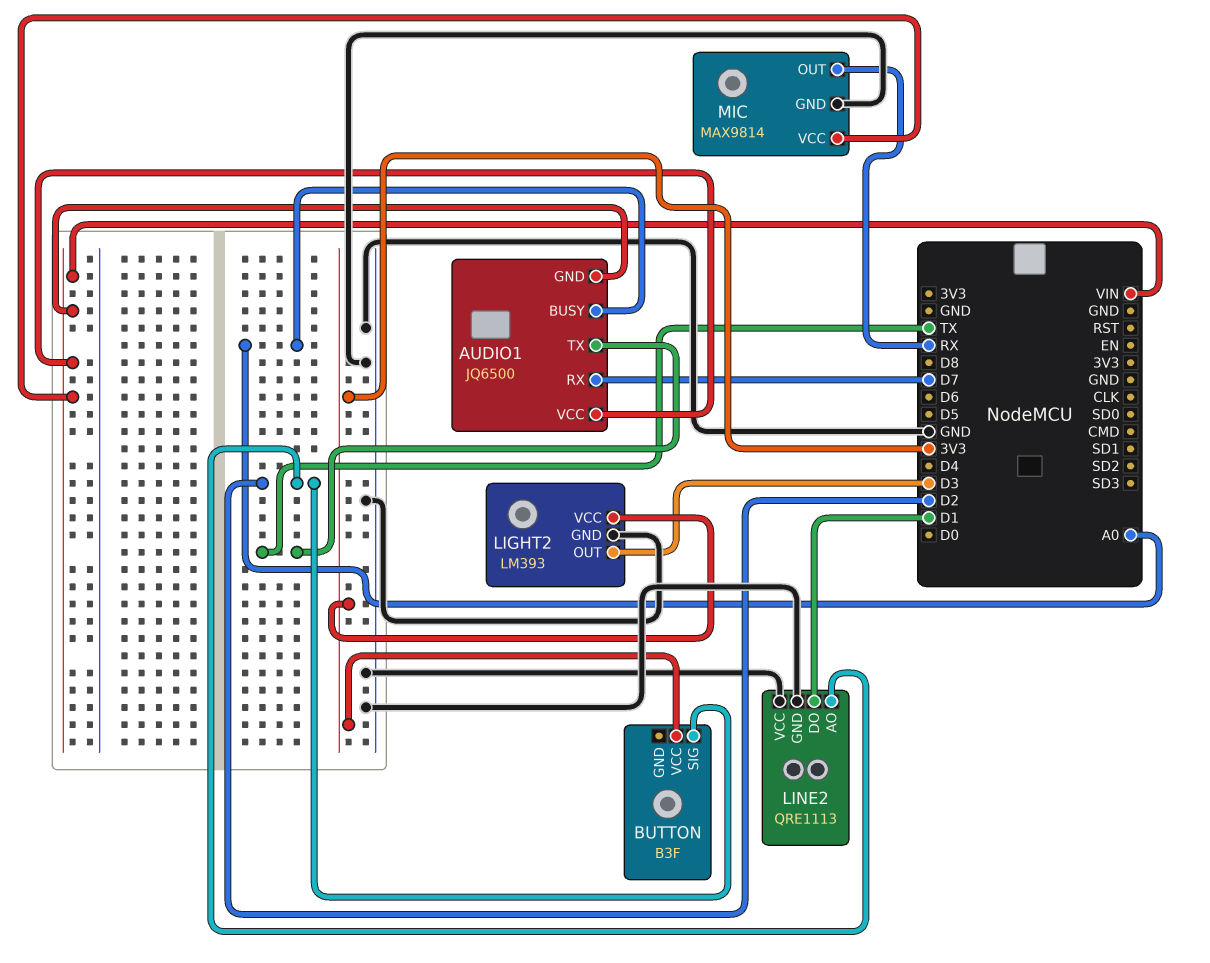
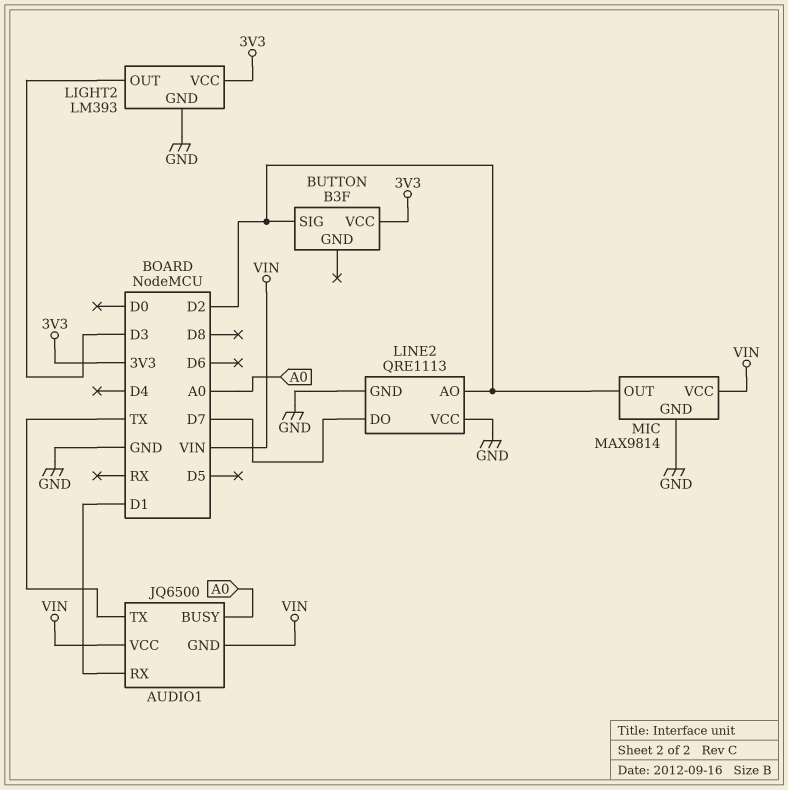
AUDIO1 pin RX: D7 -> D1
LINE2 pin DO: D1 -> D7
MIC pin OUT: RX -> D2

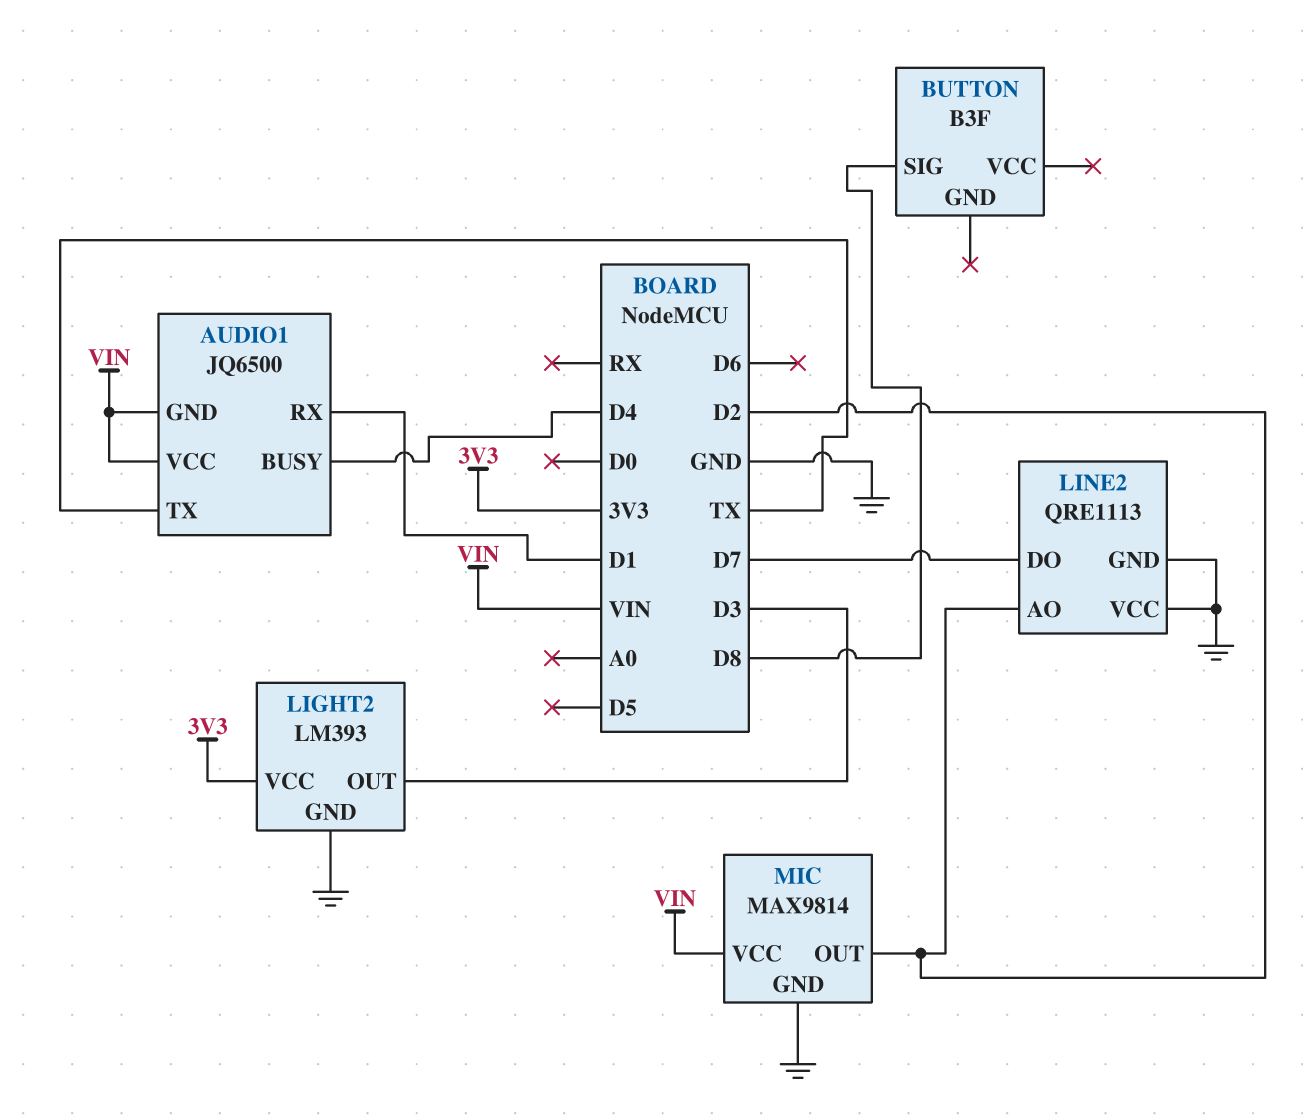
AUDIO1 pin BUSY: A0 -> D4
BUTTON pin SIG: D2 -> D8
BUTTON pin VCC: 3V3 -> none

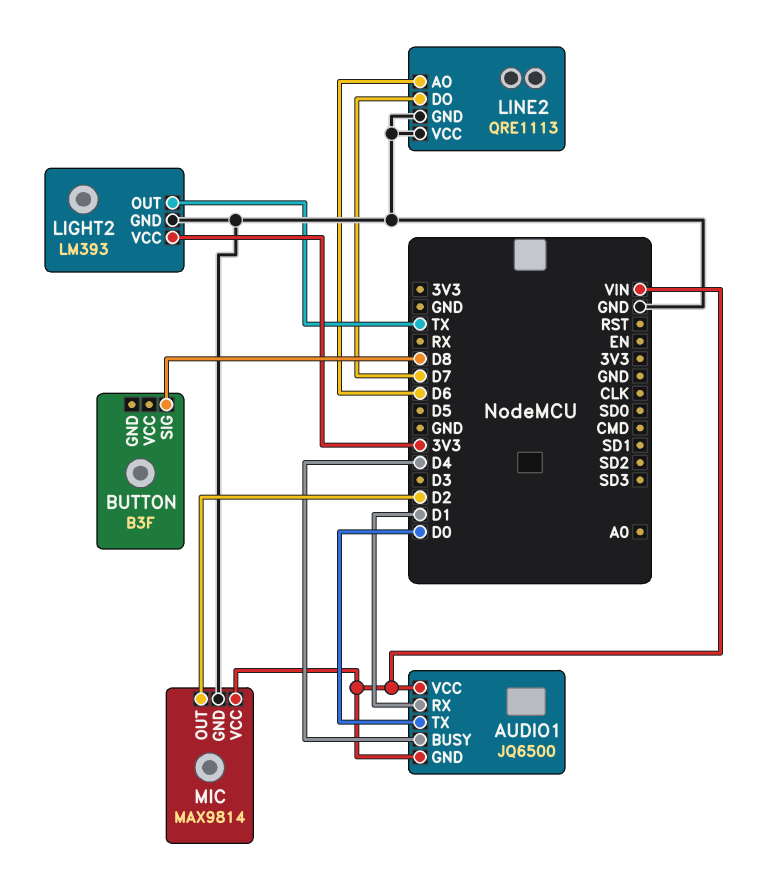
AUDIO1 pin TX: TX -> D0
LIGHT2 pin OUT: D3 -> TX
LINE2 pin AO: D2 -> D6

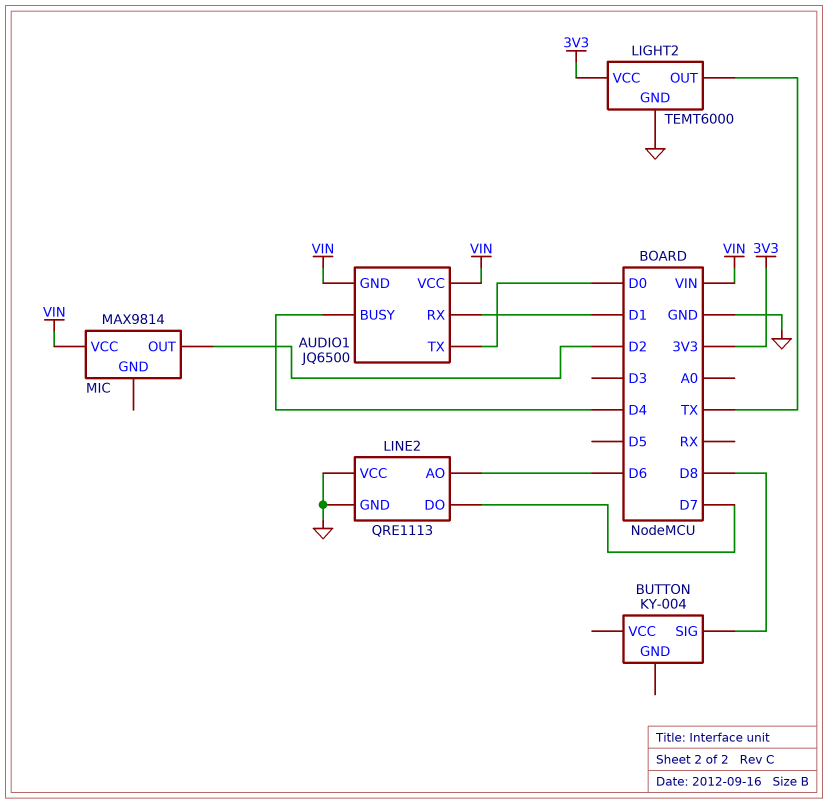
BUTTON: B3F -> KY-004
LIGHT2: LM393 -> TEMT6000
MIC pin GND: GND -> none

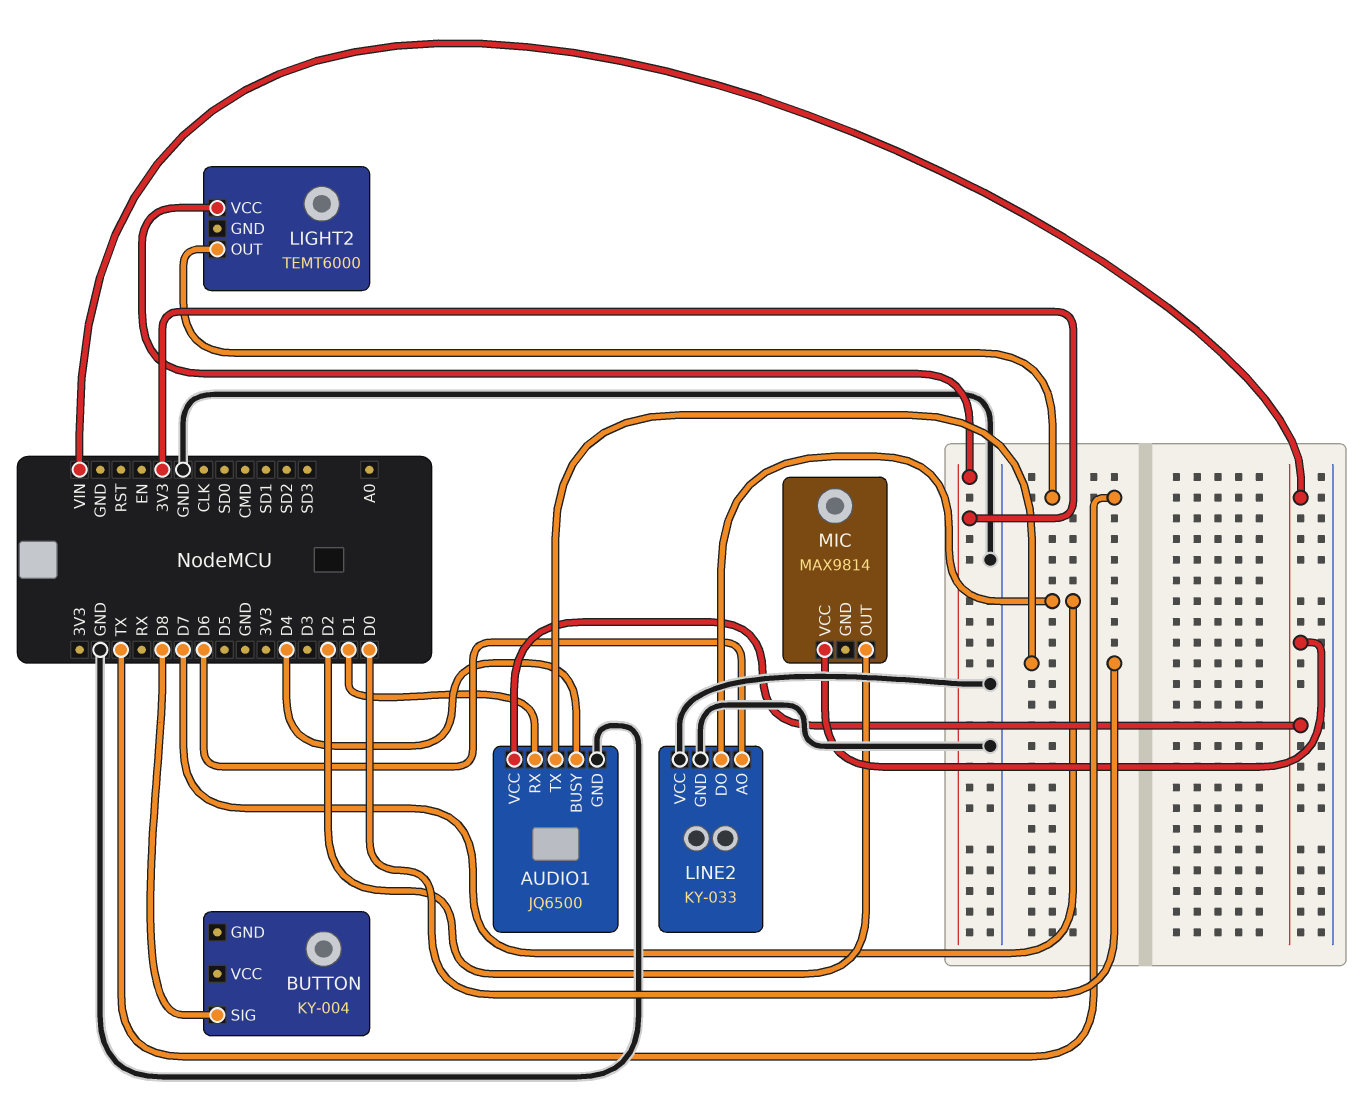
AUDIO1 pin GND: VIN -> GND
LIGHT2 pin GND: GND -> none
LINE2: QRE1113 -> KY-033

